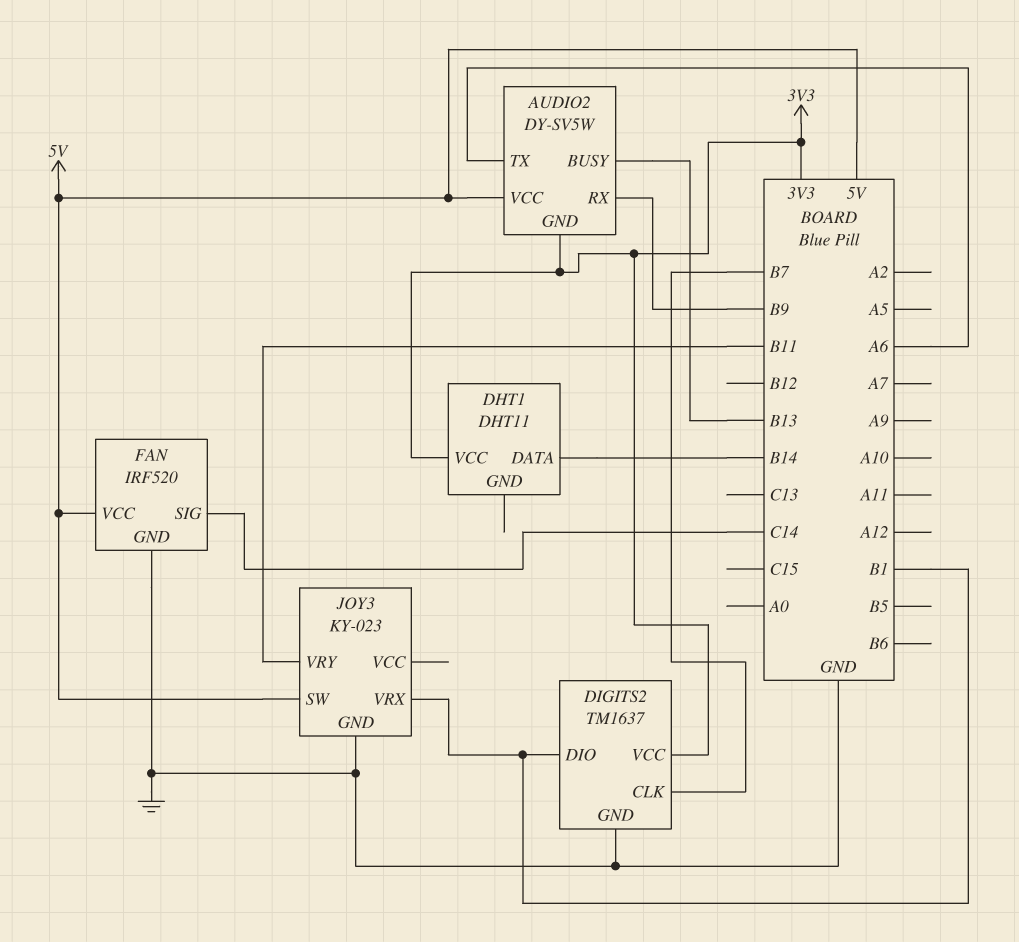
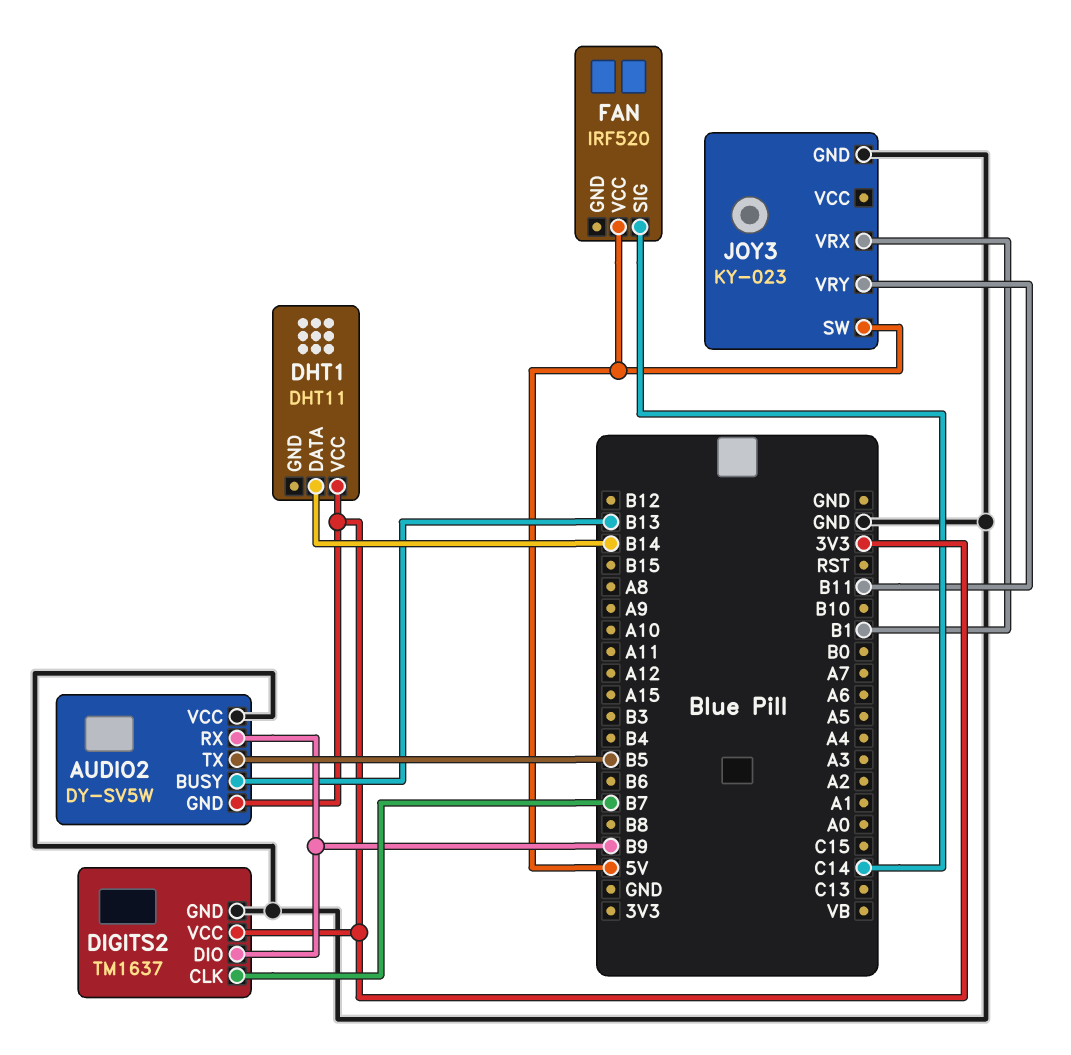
AUDIO2 pin TX: A6 -> B5
AUDIO2 pin VCC: 5V -> GND
DIGITS2 pin DIO: B1 -> B9
FAN pin GND: GND -> none

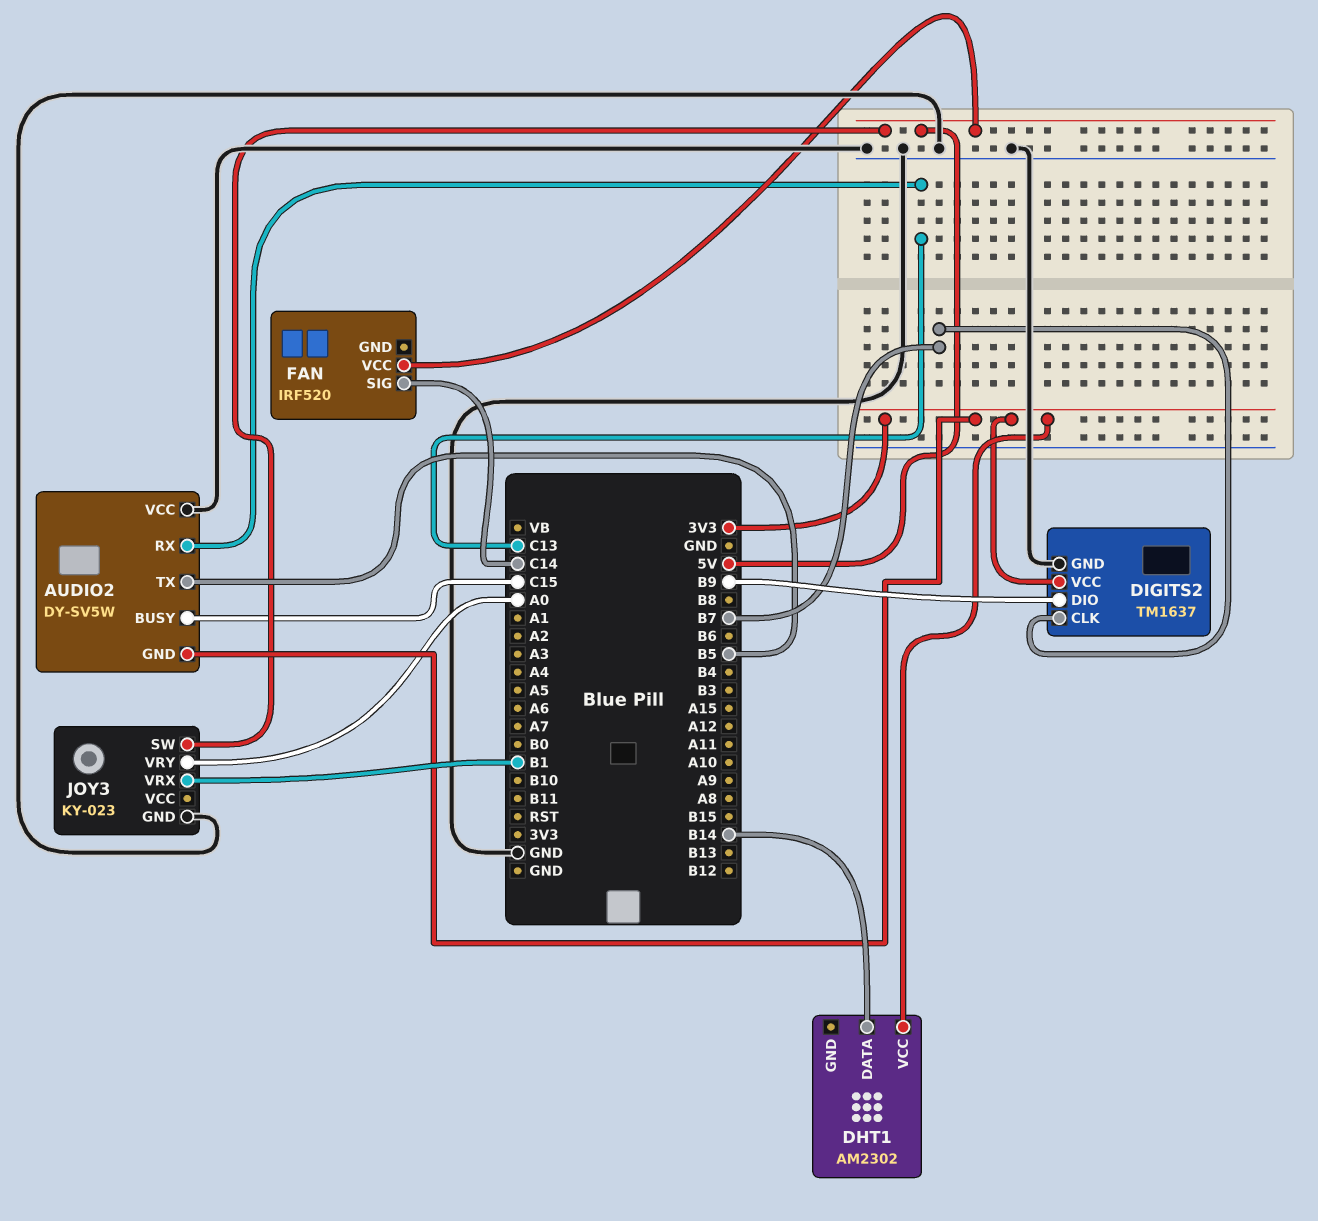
AUDIO2 pin BUSY: B13 -> C15
AUDIO2 pin RX: B9 -> C13
DHT1: DHT11 -> AM2302
JOY3 pin VRY: B11 -> A0

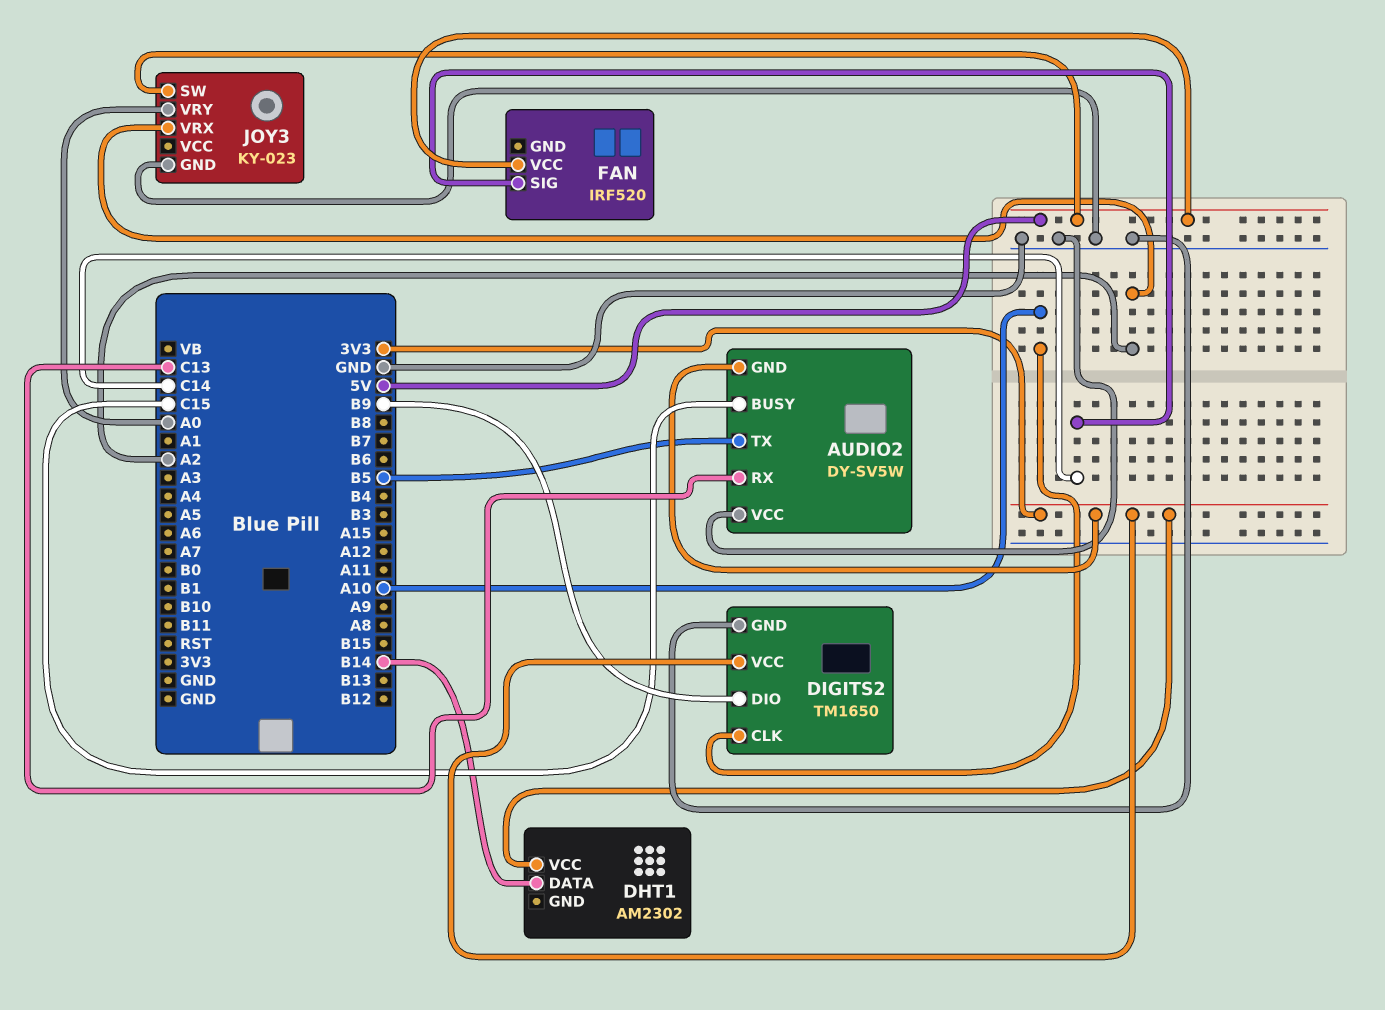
DIGITS2: TM1637 -> TM1650
DIGITS2 pin CLK: B7 -> A10
JOY3 pin VRX: B1 -> A2

